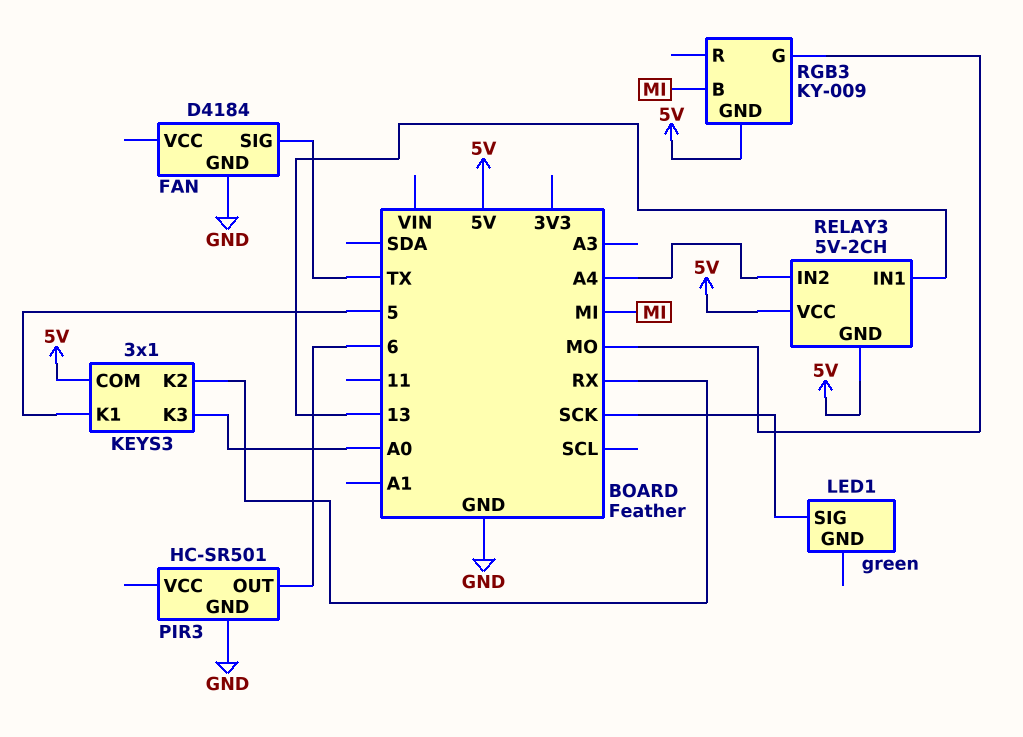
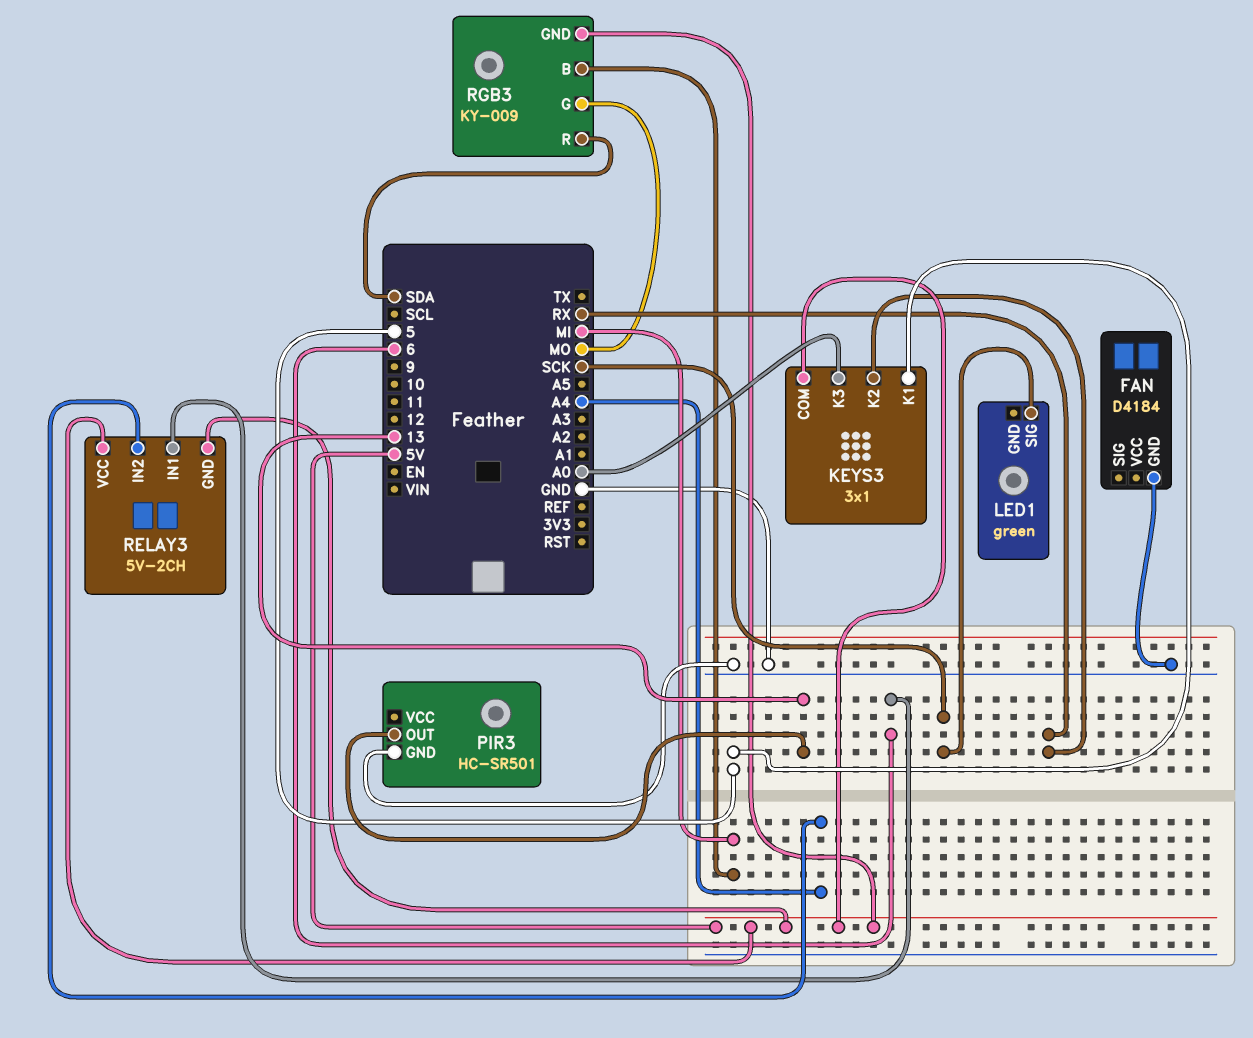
FAN pin SIG: TX -> none
PIR3 pin OUT: 6 -> 13
RELAY3 pin IN1: 13 -> 6
RGB3 pin R: none -> SDA

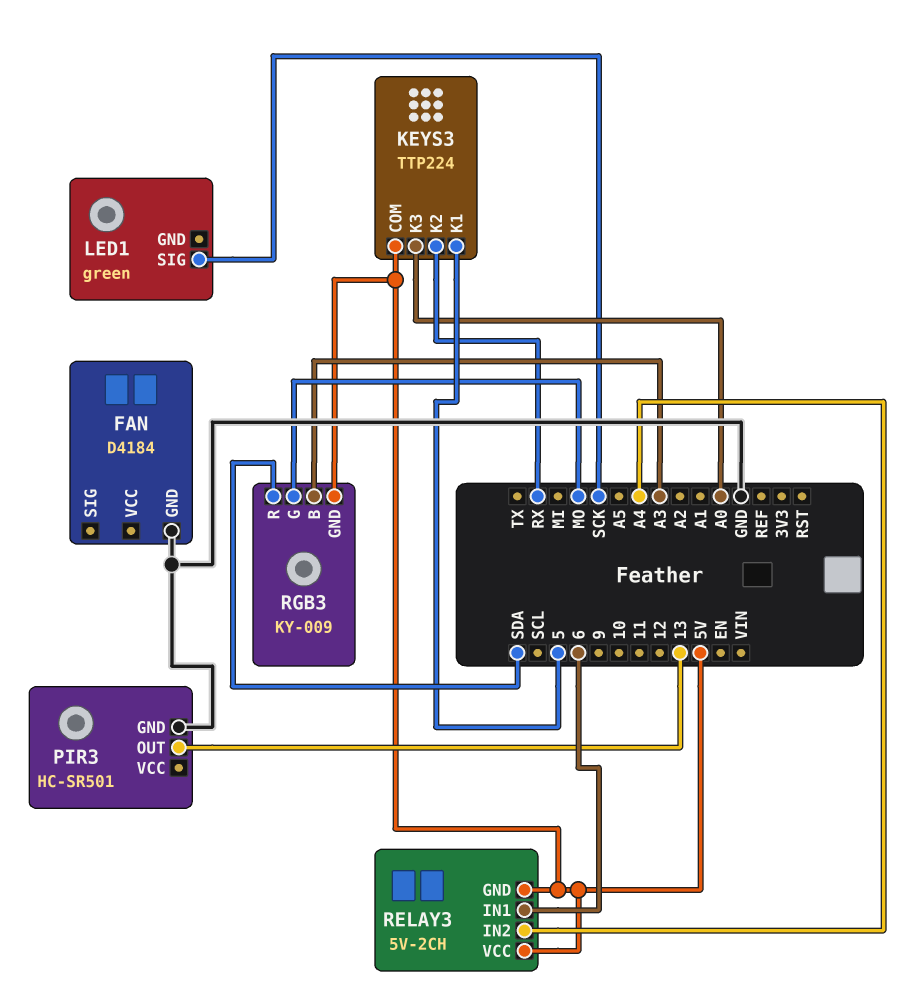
KEYS3: 3x1 -> TTP224
RGB3 pin B: MI -> A3

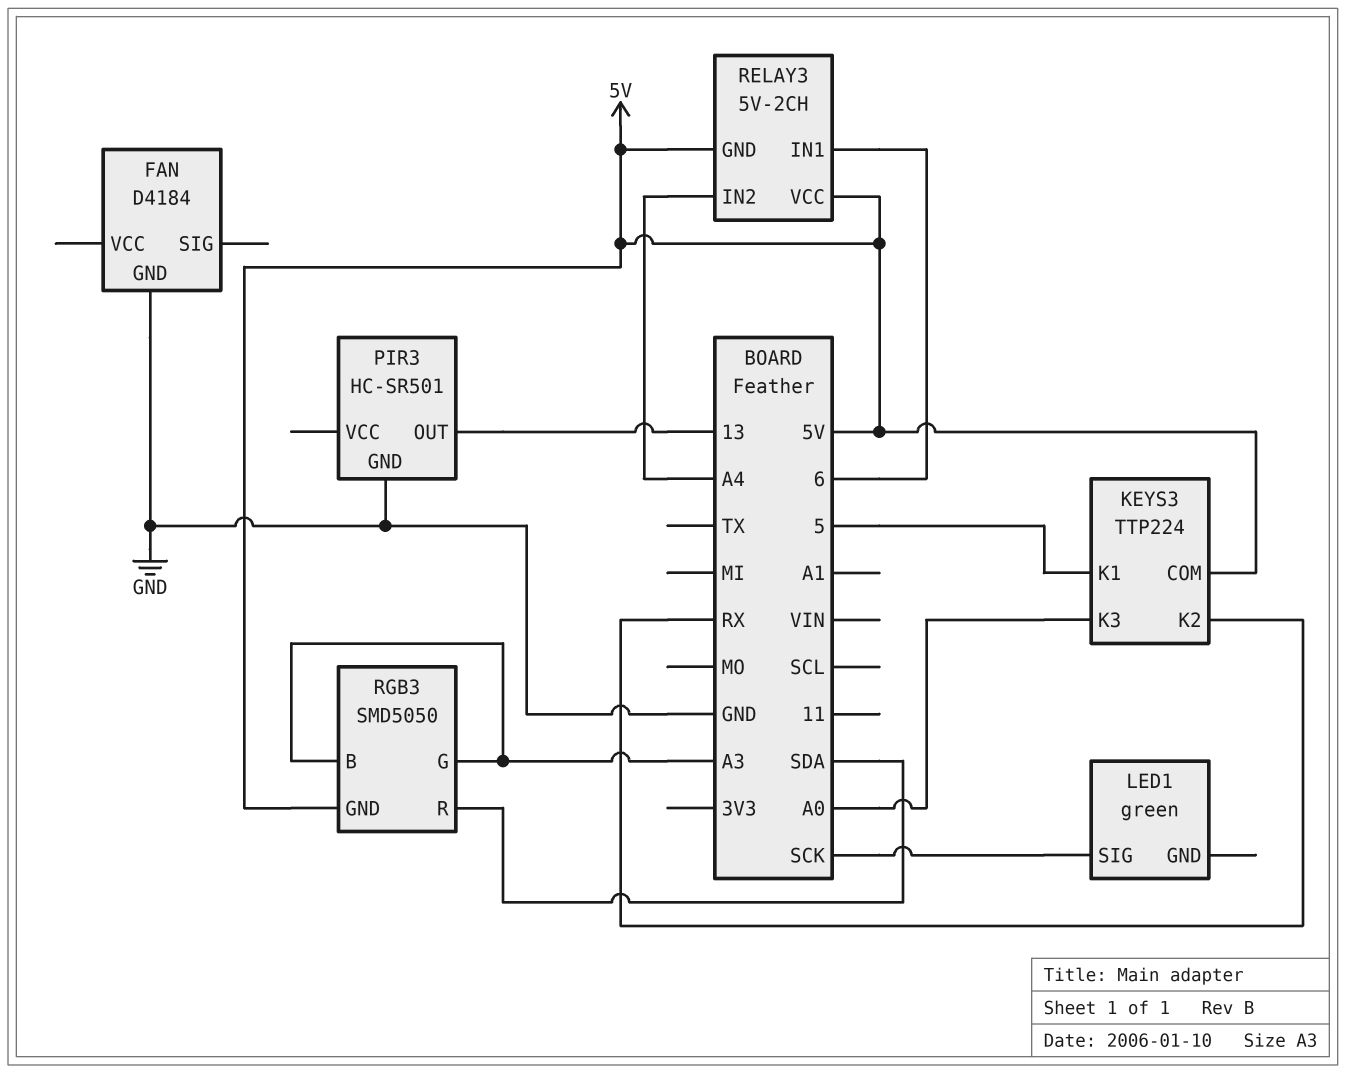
RGB3: KY-009 -> SMD5050
RGB3 pin G: MO -> A3

